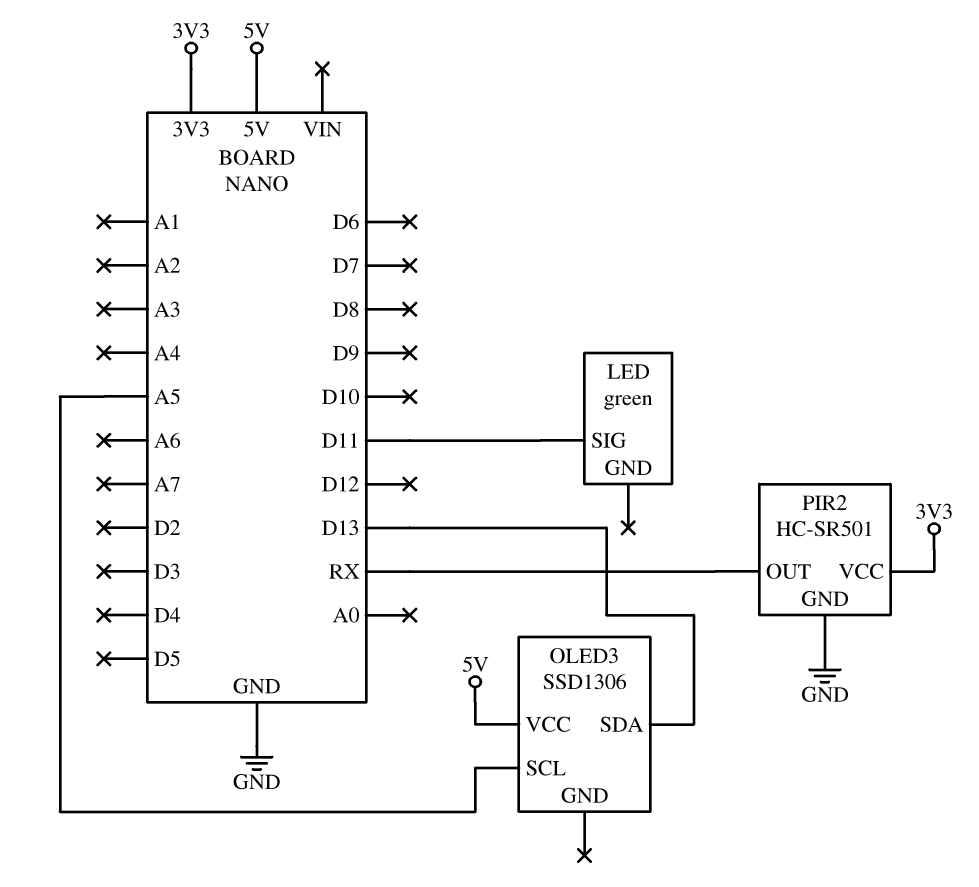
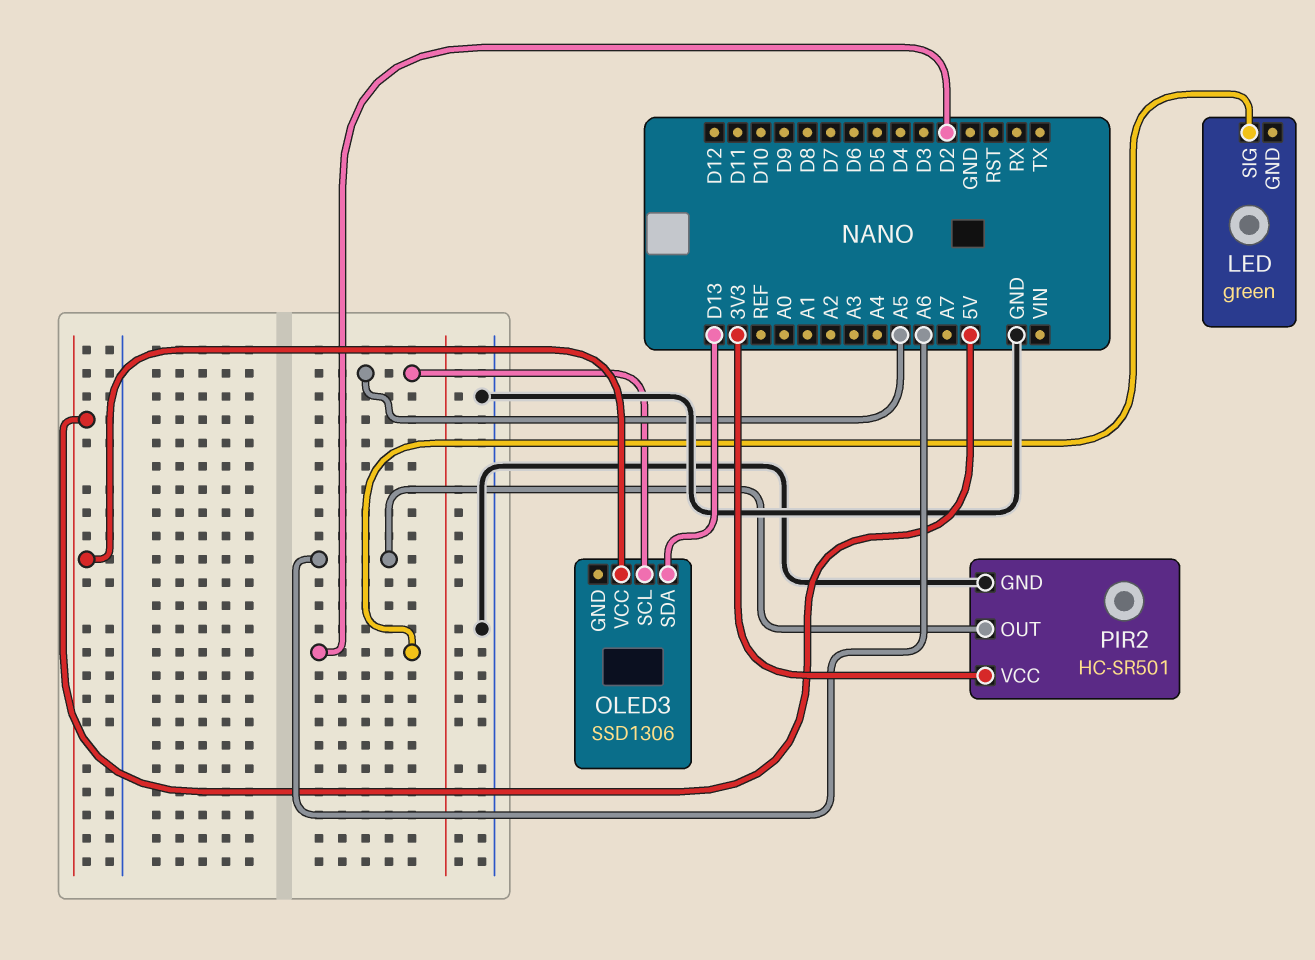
LED pin SIG: D11 -> D2
PIR2 pin OUT: RX -> A6

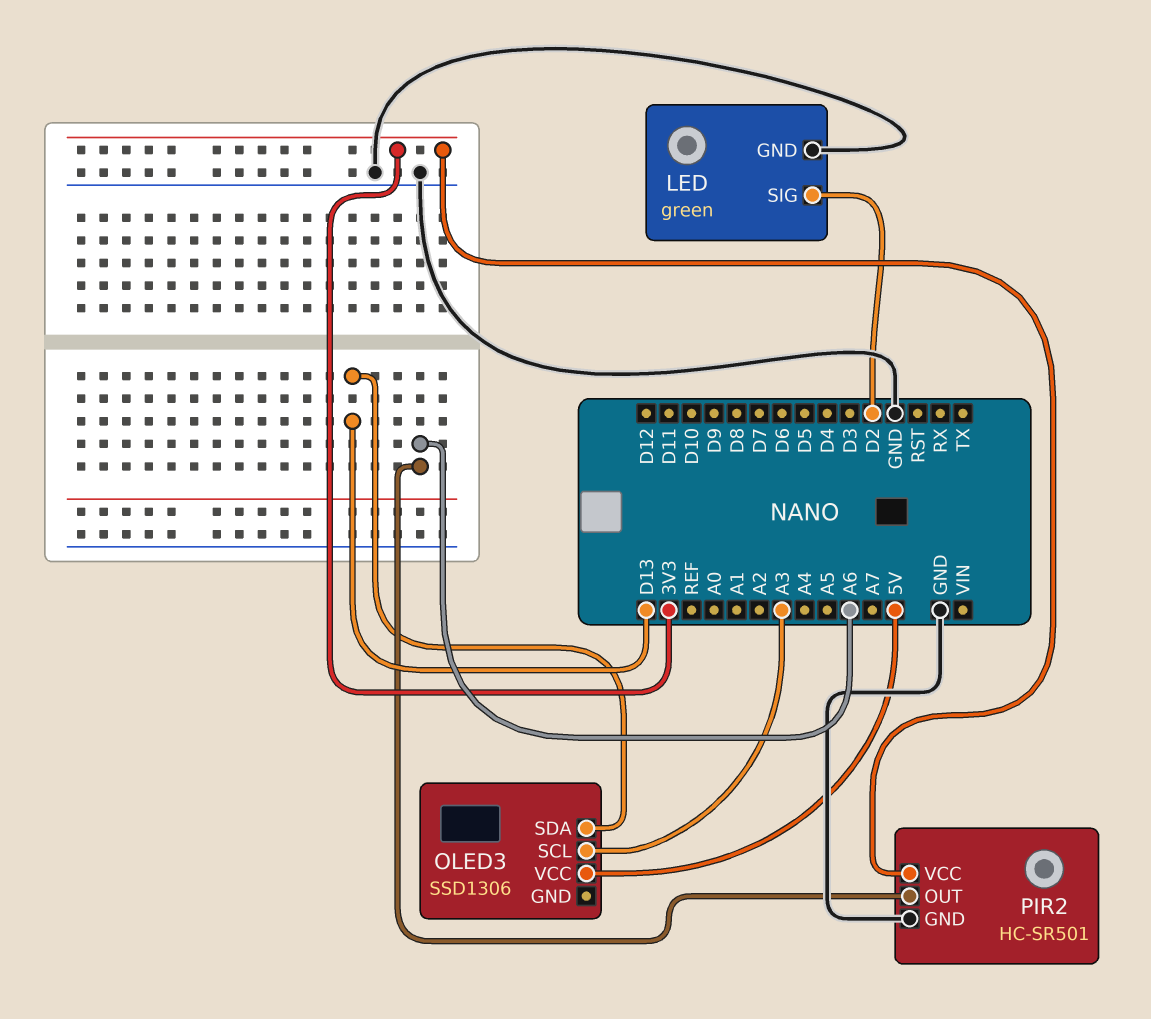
LED pin GND: none -> GND
OLED3 pin SCL: A5 -> A3

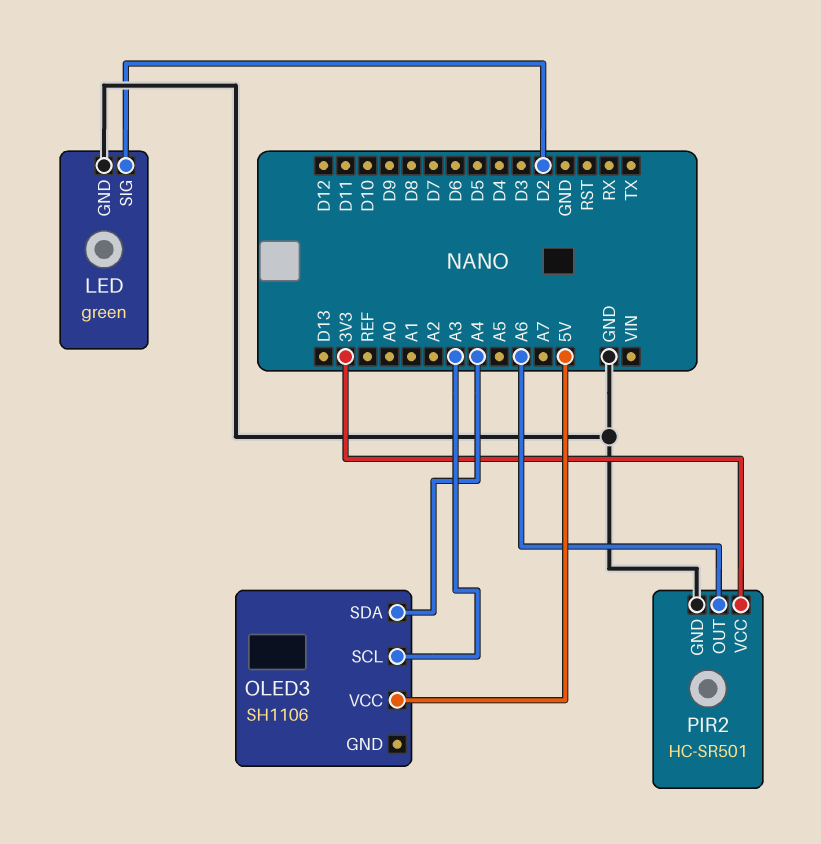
OLED3: SSD1306 -> SH1106
OLED3 pin SDA: D13 -> A4

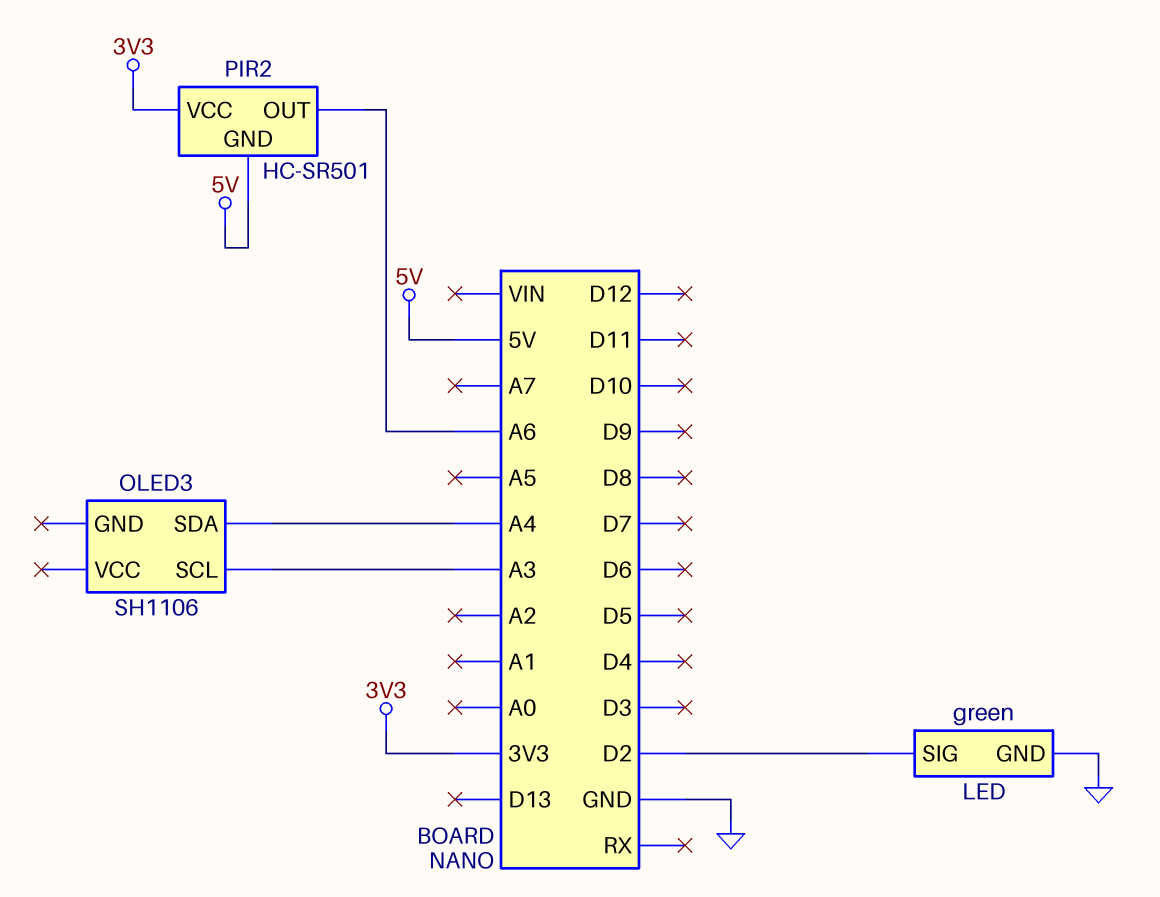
OLED3 pin VCC: 5V -> none
PIR2 pin GND: GND -> 5V

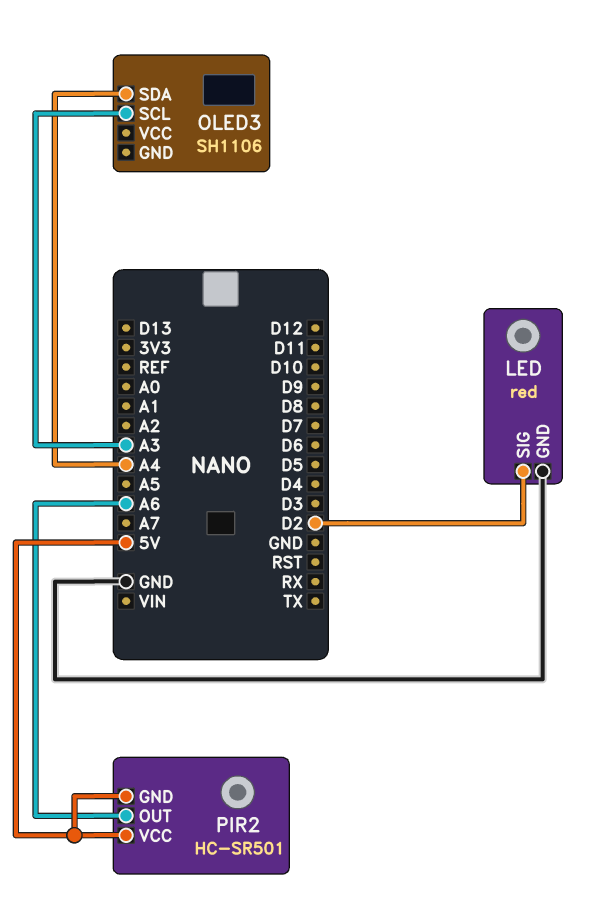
LED: green -> red
PIR2 pin VCC: 3V3 -> 5V

